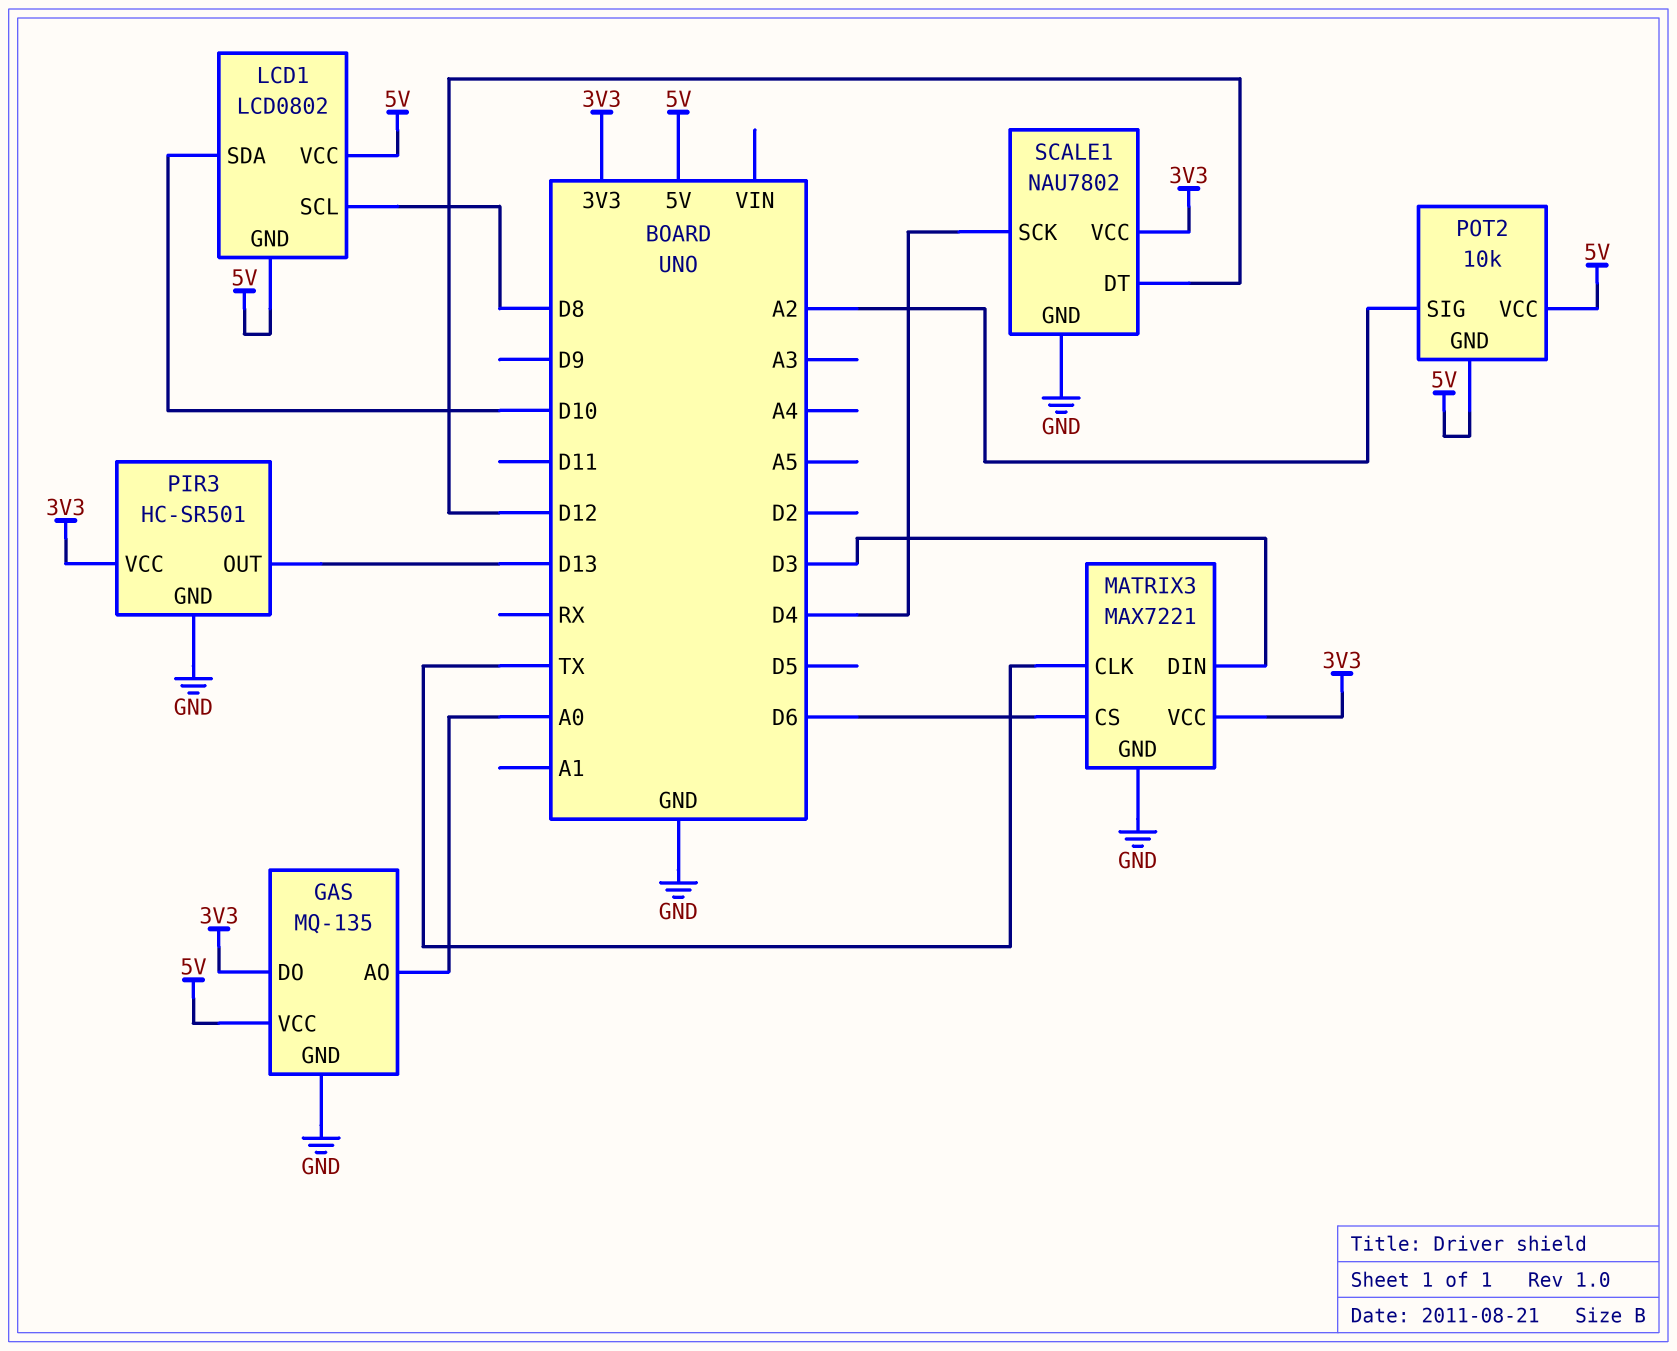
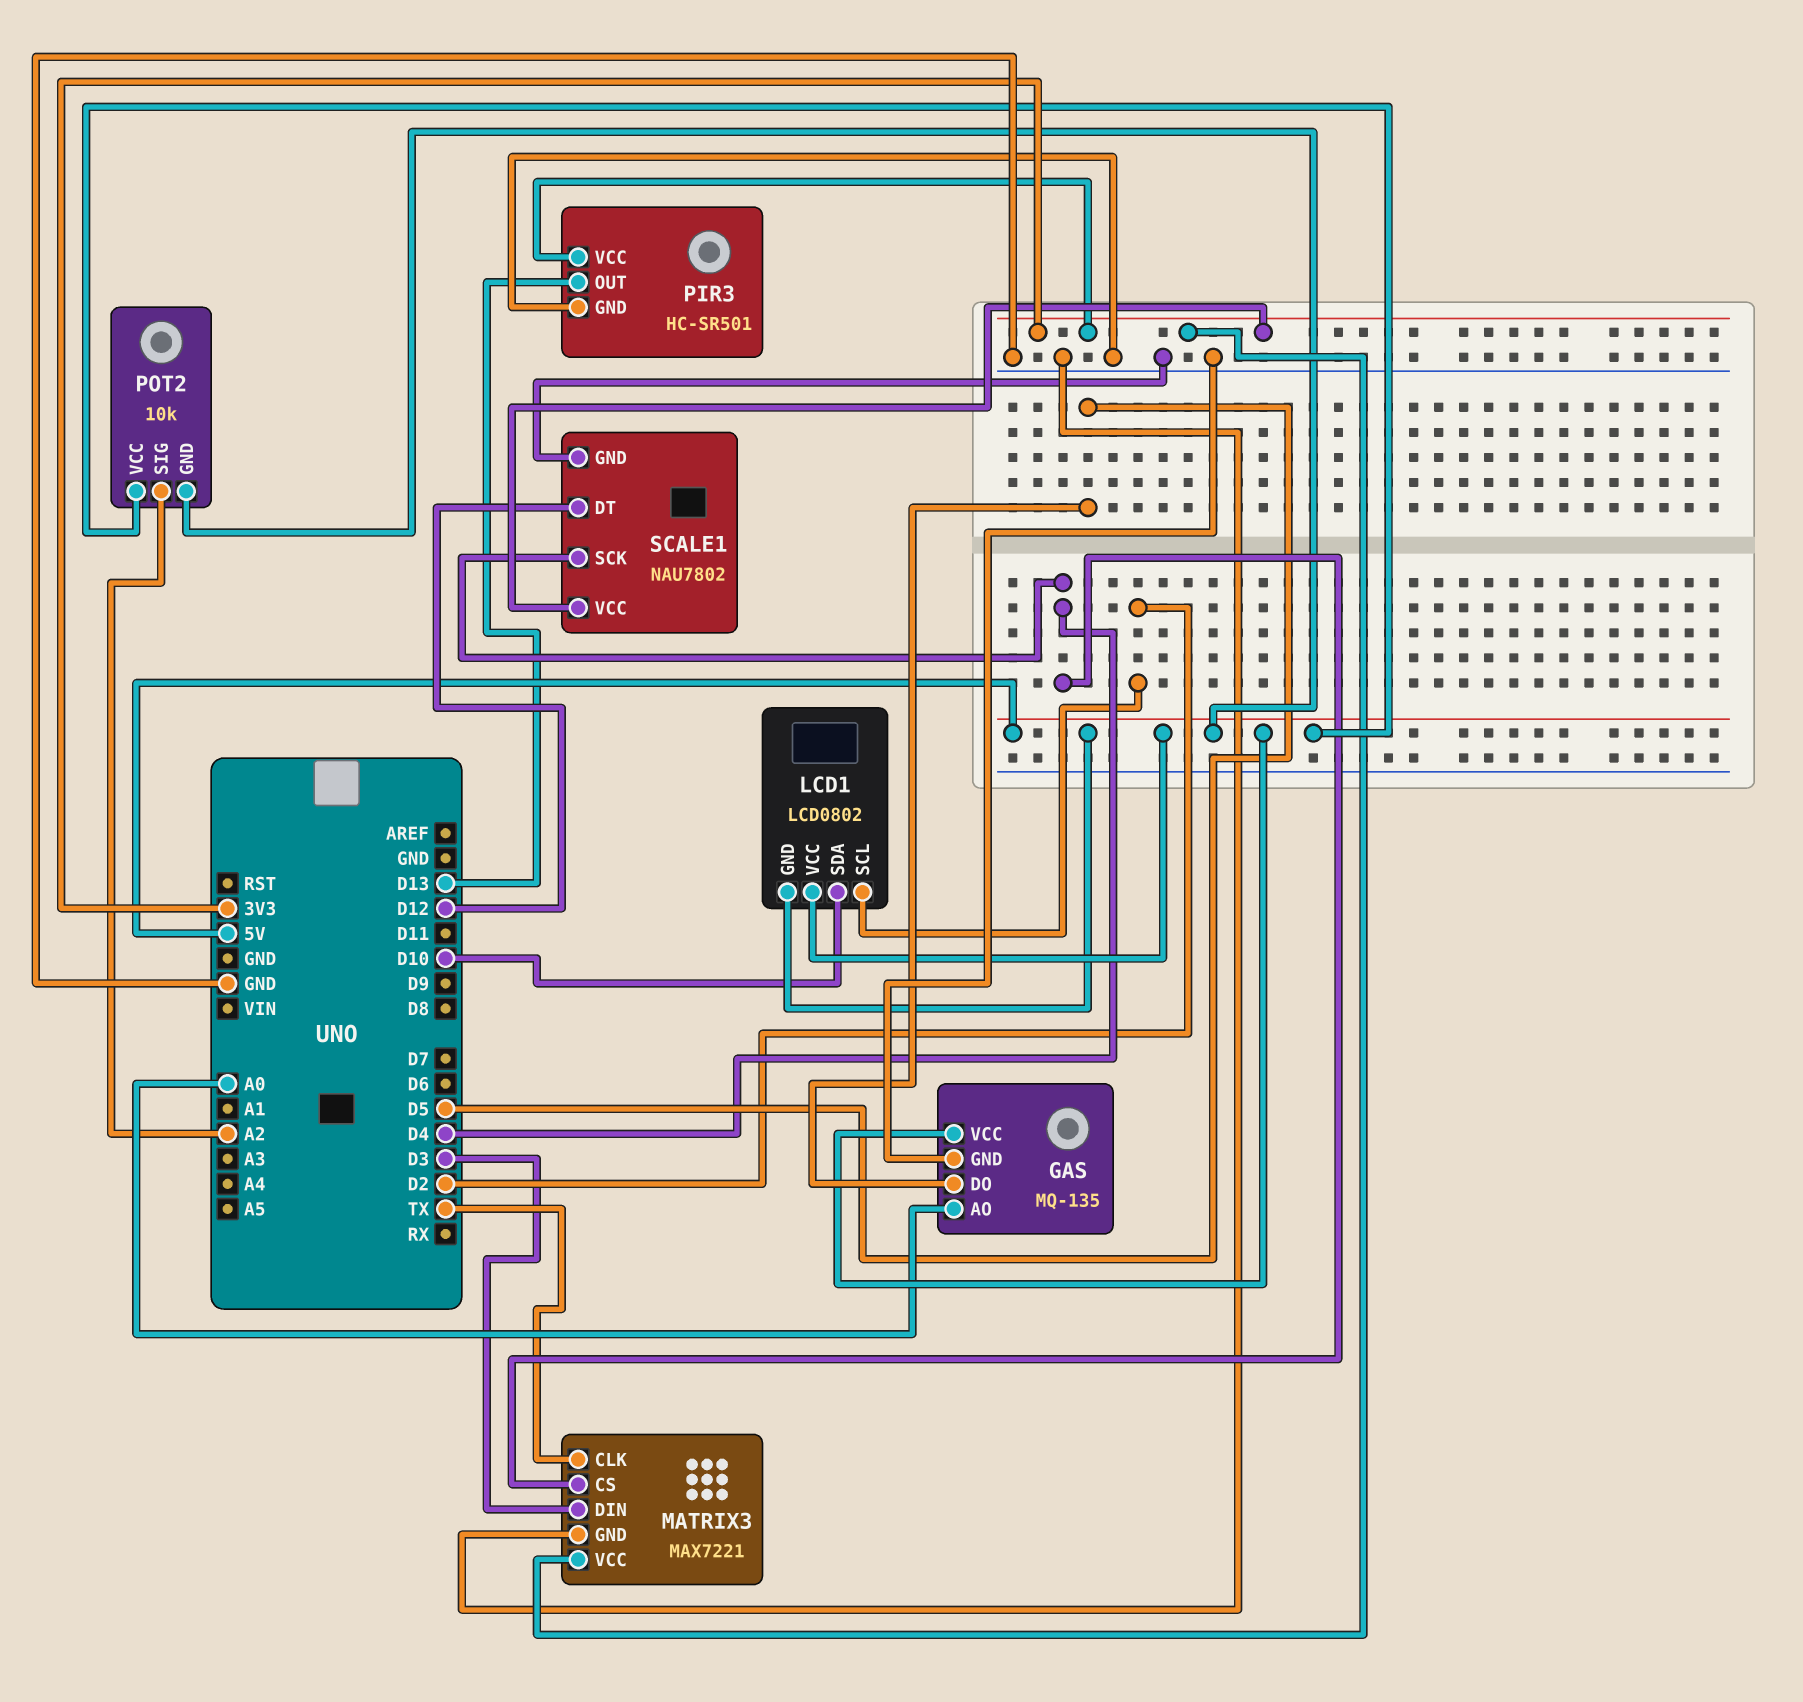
GAS pin DO: 3V3 -> D5
LCD1 pin SCL: D8 -> D2
MATRIX3 pin CS: D6 -> D4

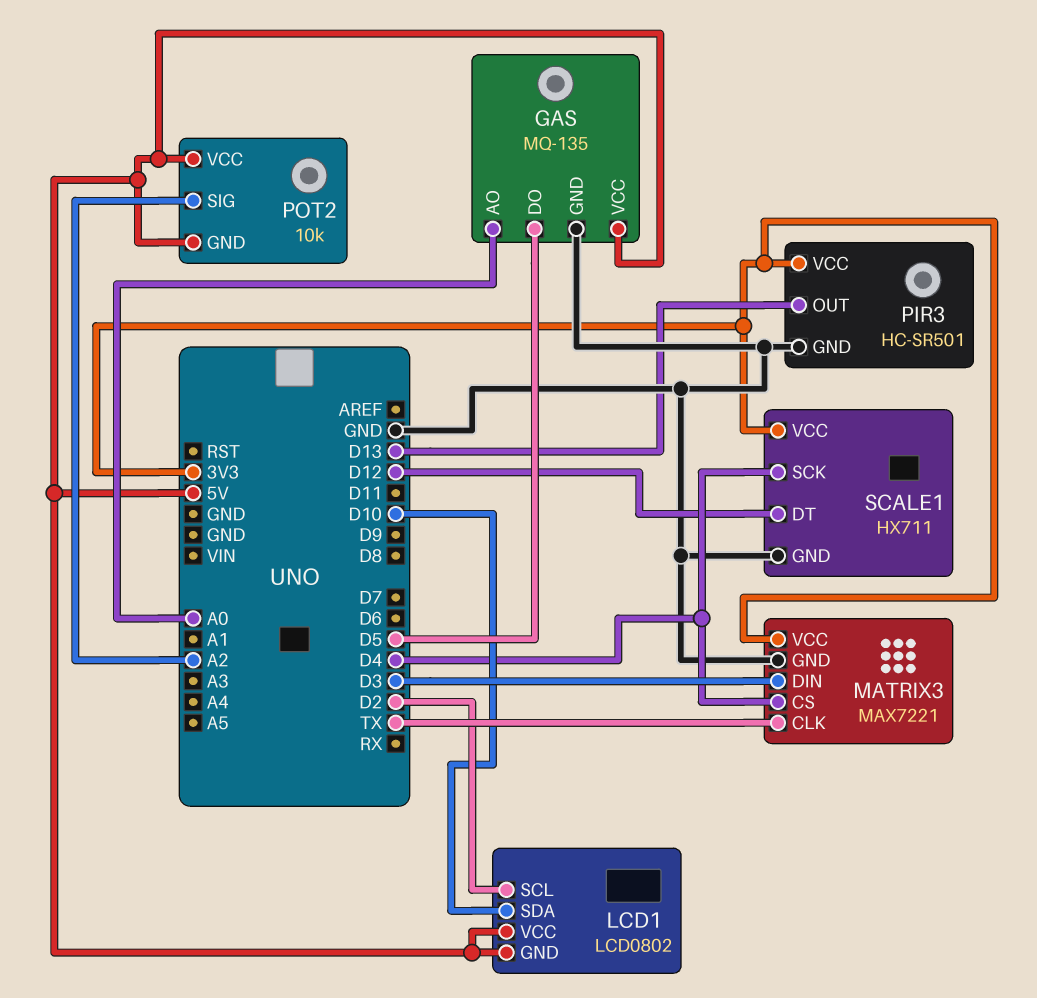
SCALE1: NAU7802 -> HX711

